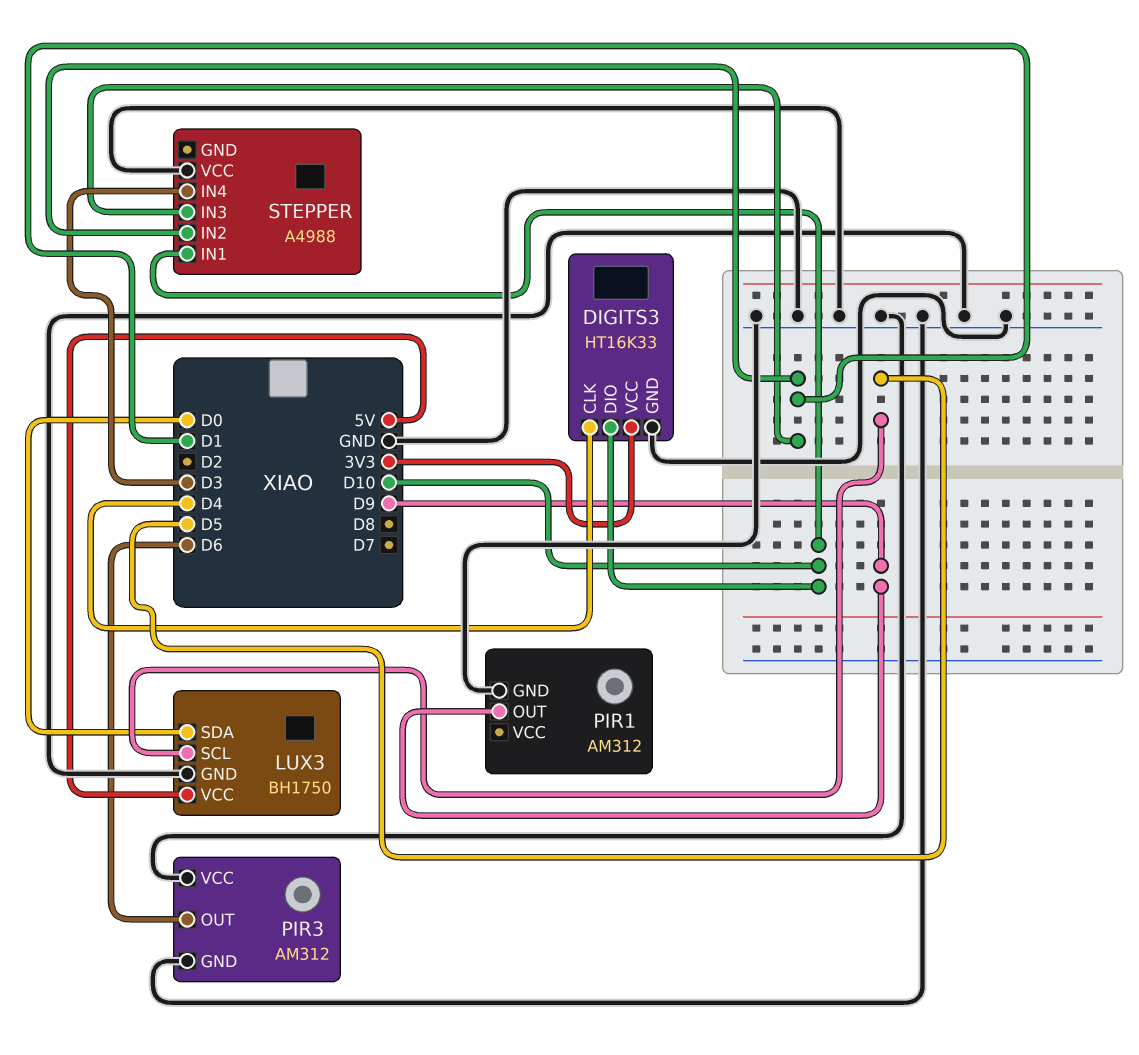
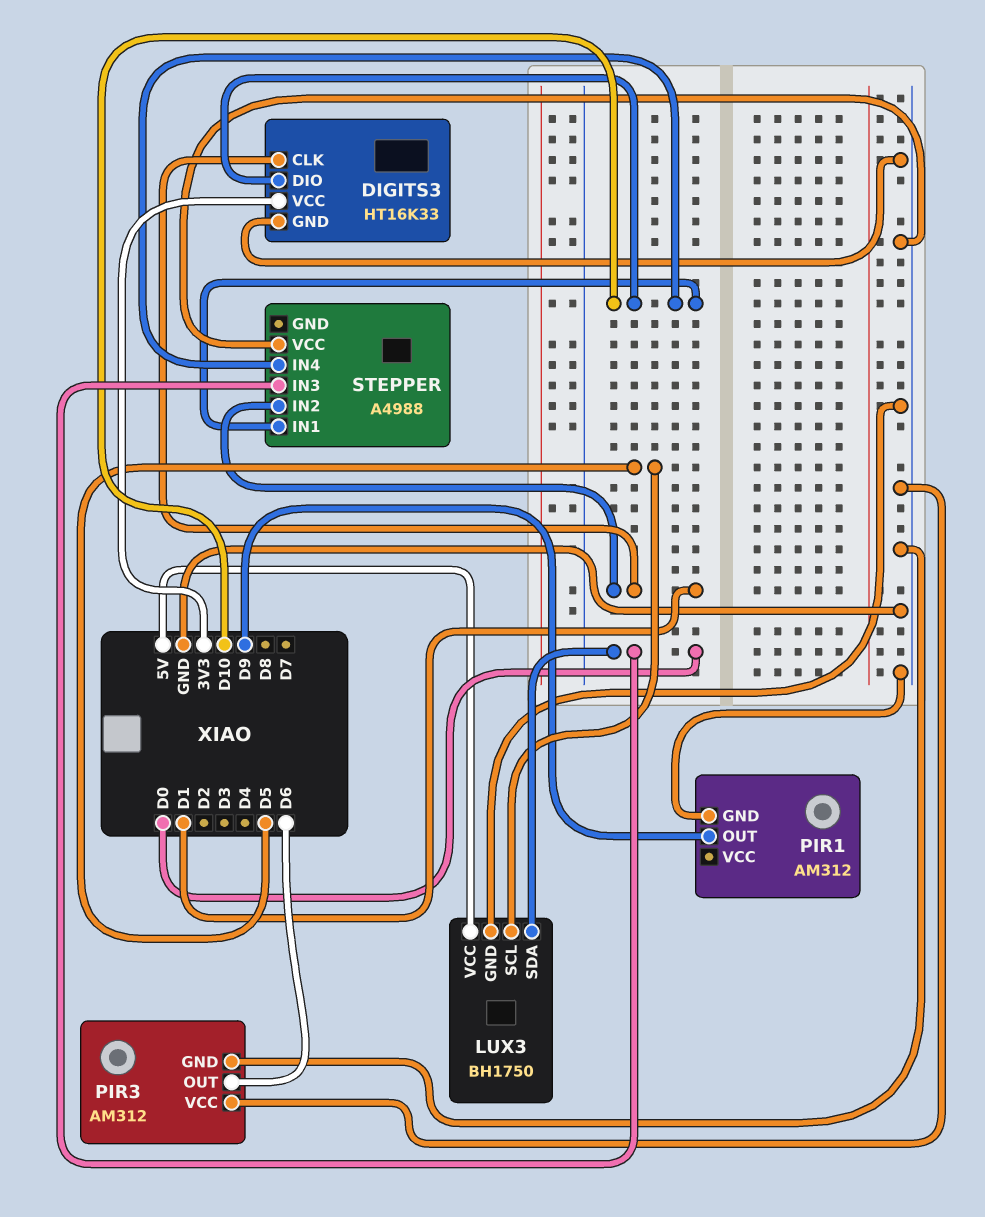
DIGITS3 pin CLK: D4 -> D1
STEPPER pin IN3: D1 -> D0
STEPPER pin IN4: D3 -> D10

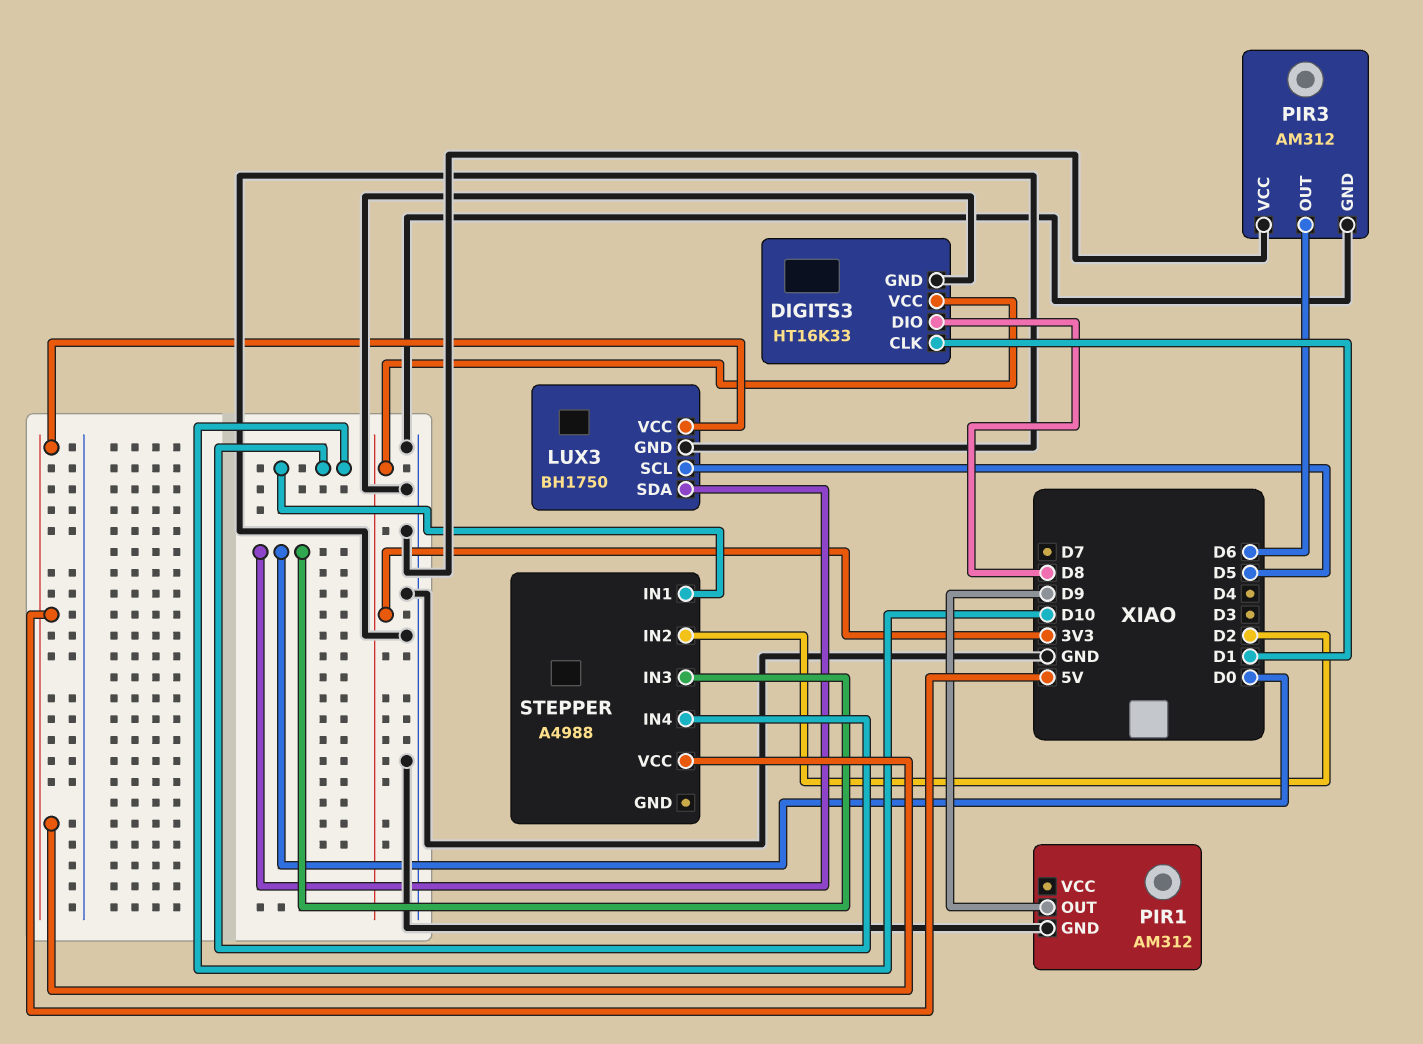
DIGITS3 pin DIO: D10 -> D8
STEPPER pin IN2: D1 -> D2
STEPPER pin VCC: GND -> 5V

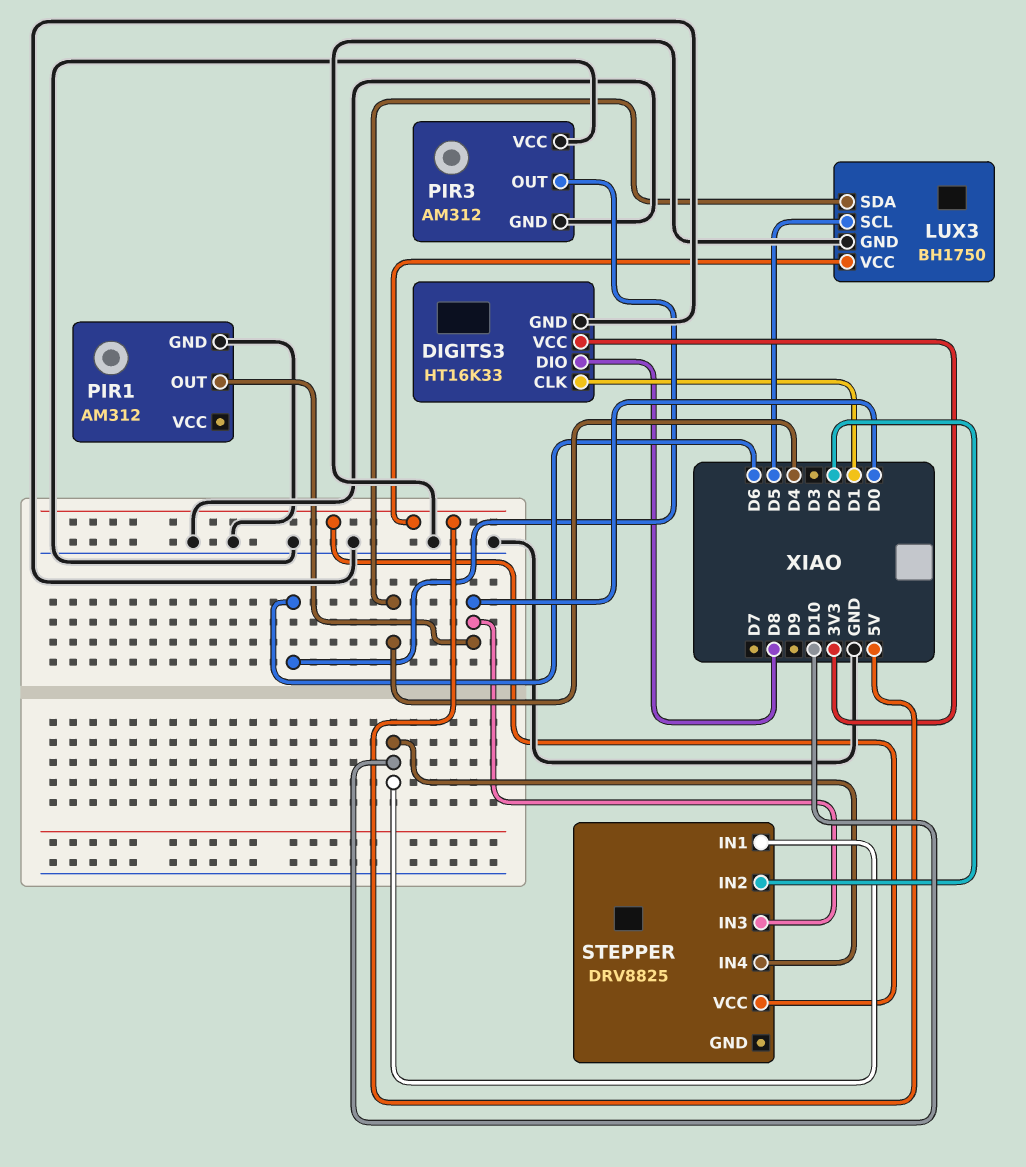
LUX3 pin SDA: D0 -> D4
PIR1 pin OUT: D9 -> D0
STEPPER: A4988 -> DRV8825

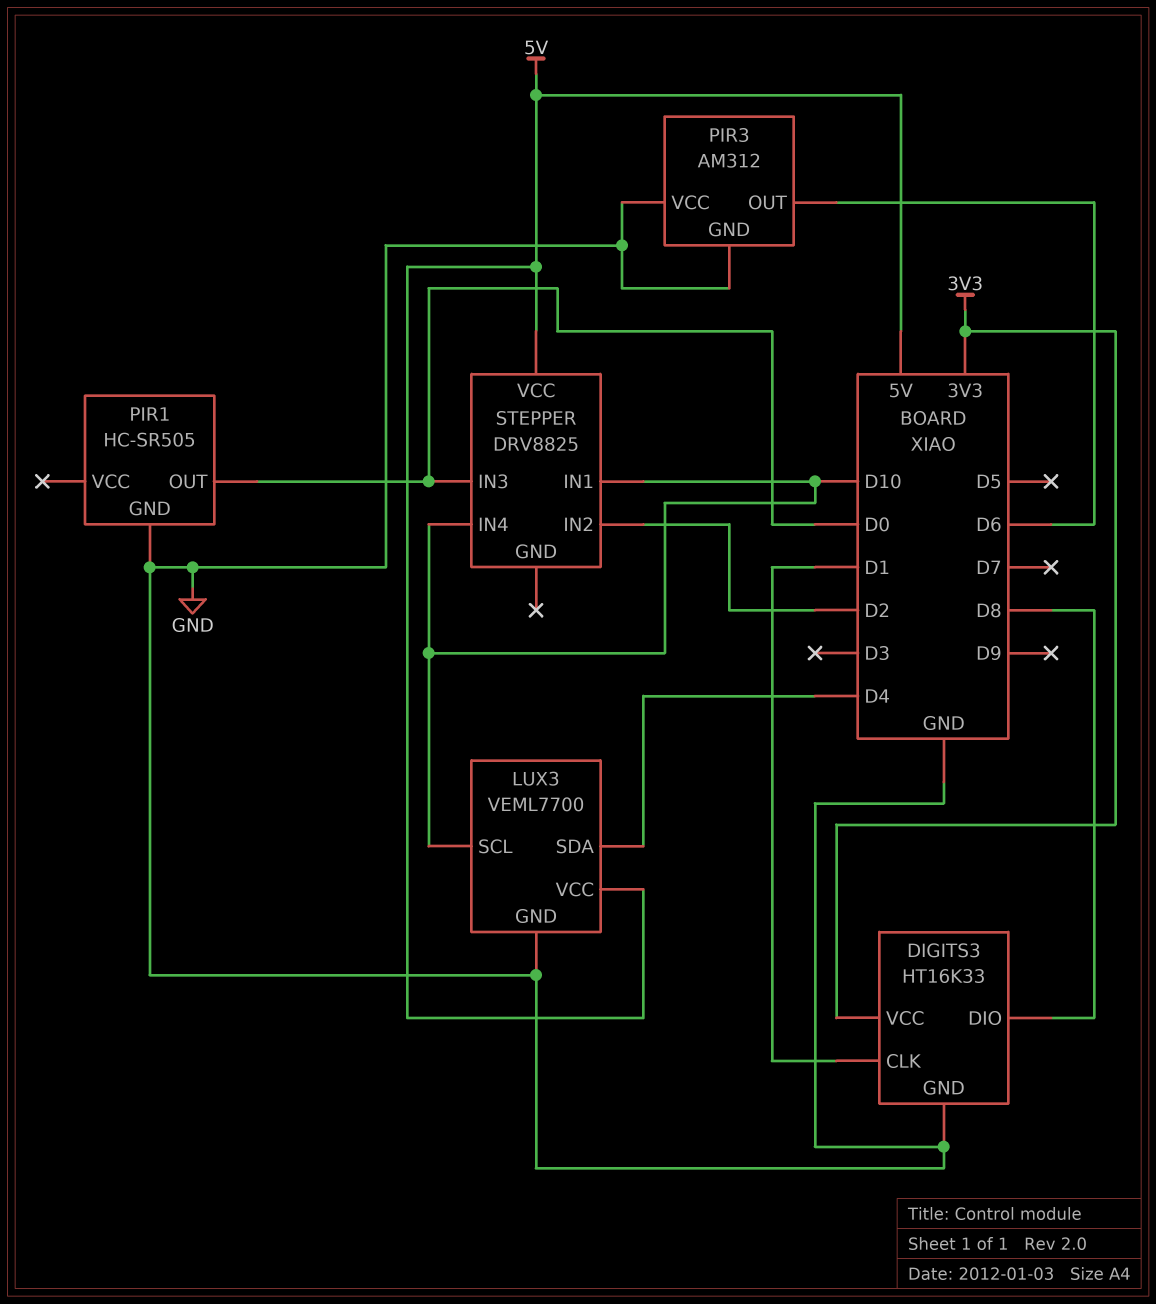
LUX3: BH1750 -> VEML7700
LUX3 pin SCL: D5 -> D10
PIR1: AM312 -> HC-SR505

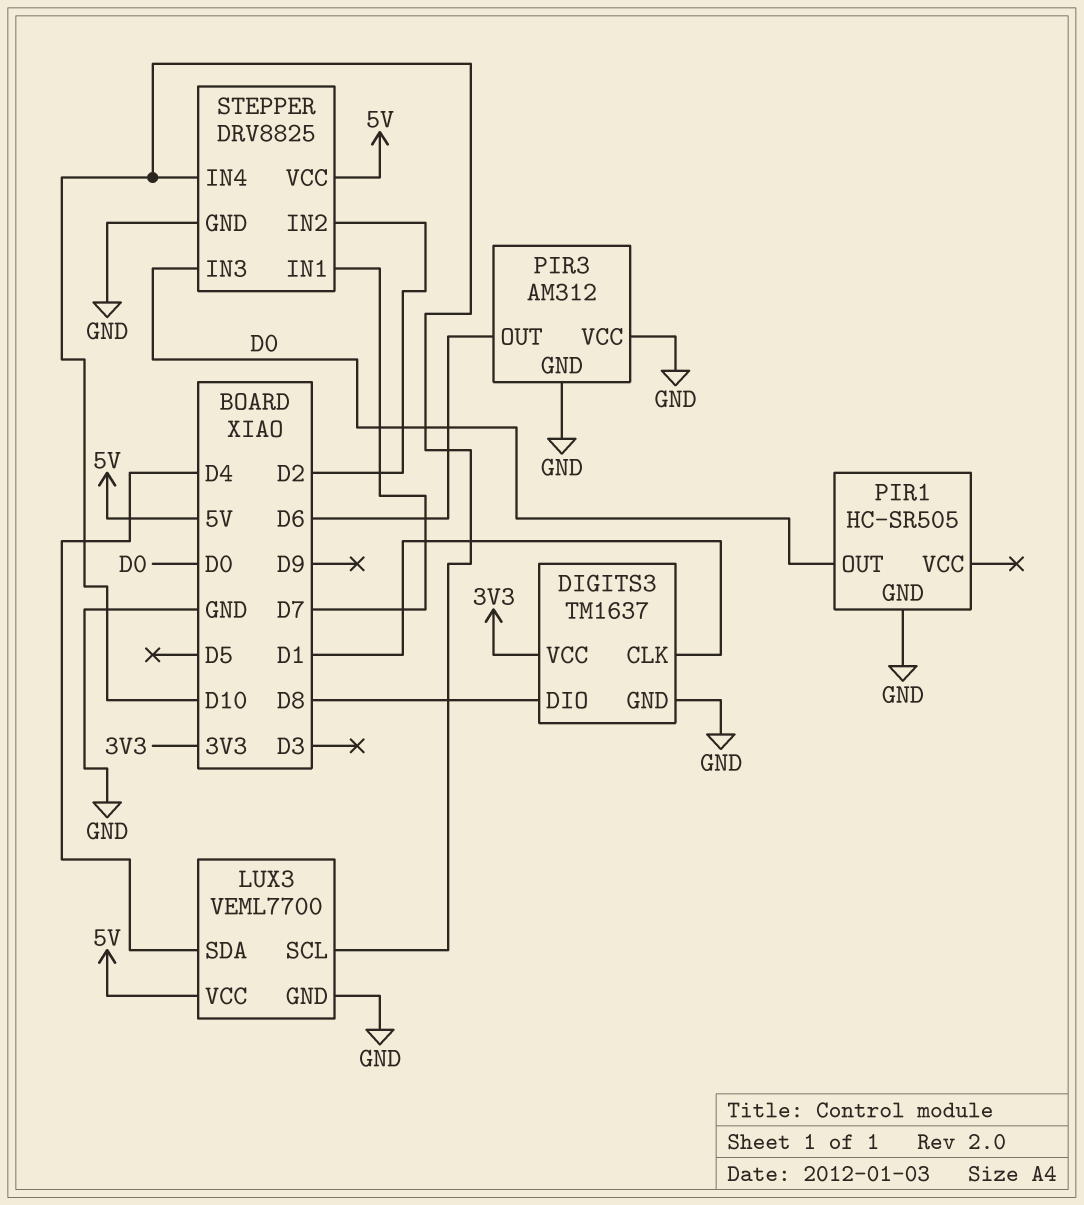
DIGITS3: HT16K33 -> TM1637
STEPPER pin GND: none -> GND
STEPPER pin IN1: D10 -> D7

